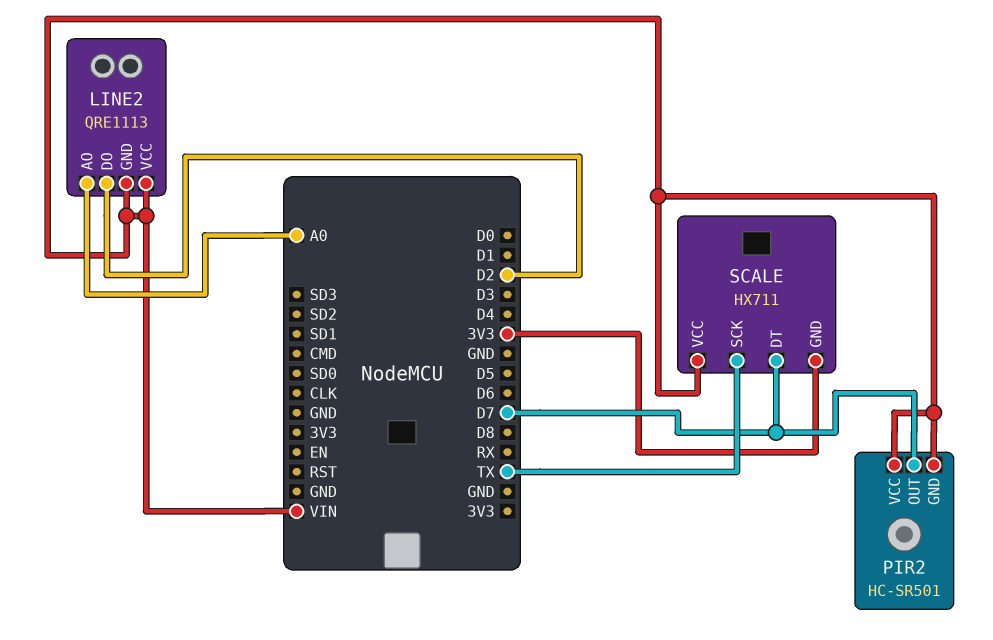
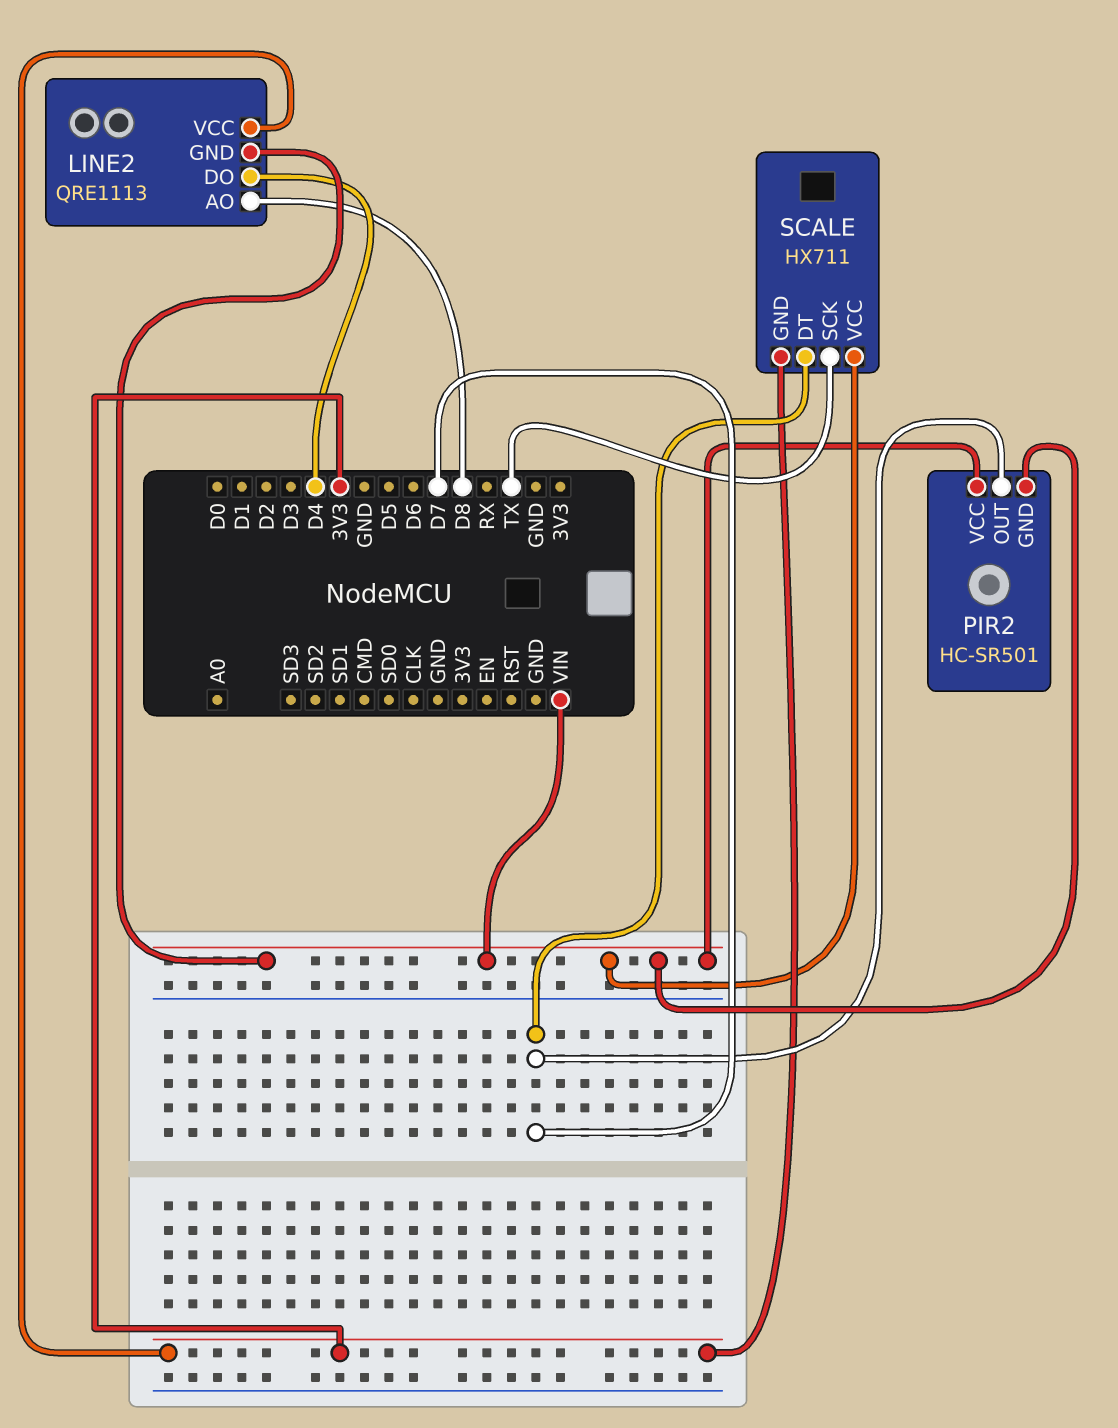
LINE2 pin AO: A0 -> D8
LINE2 pin DO: D2 -> D4
LINE2 pin VCC: VIN -> 3V3

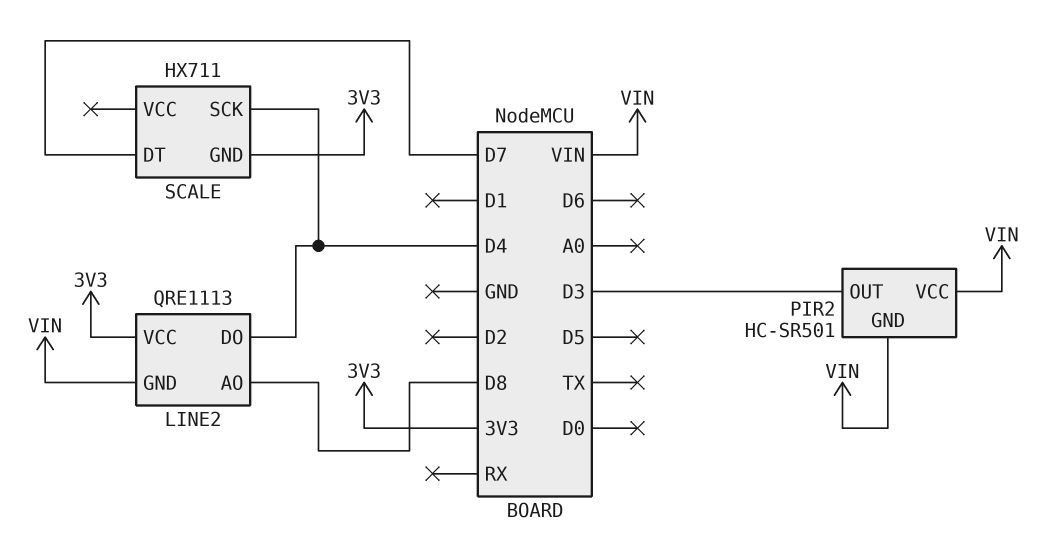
PIR2 pin OUT: D7 -> D3
SCALE pin SCK: TX -> D4
SCALE pin VCC: VIN -> none

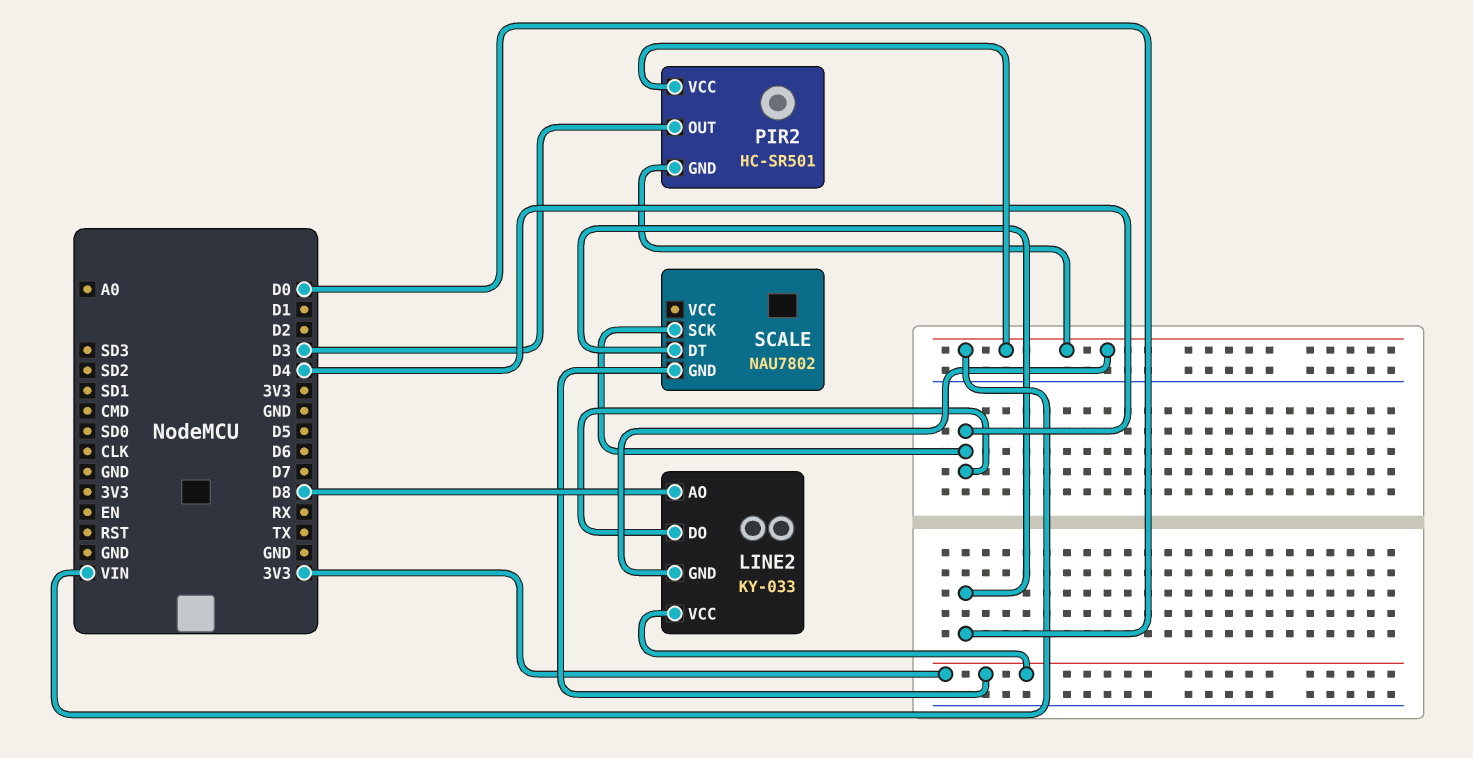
LINE2: QRE1113 -> KY-033
SCALE: HX711 -> NAU7802
SCALE pin DT: D7 -> D0

